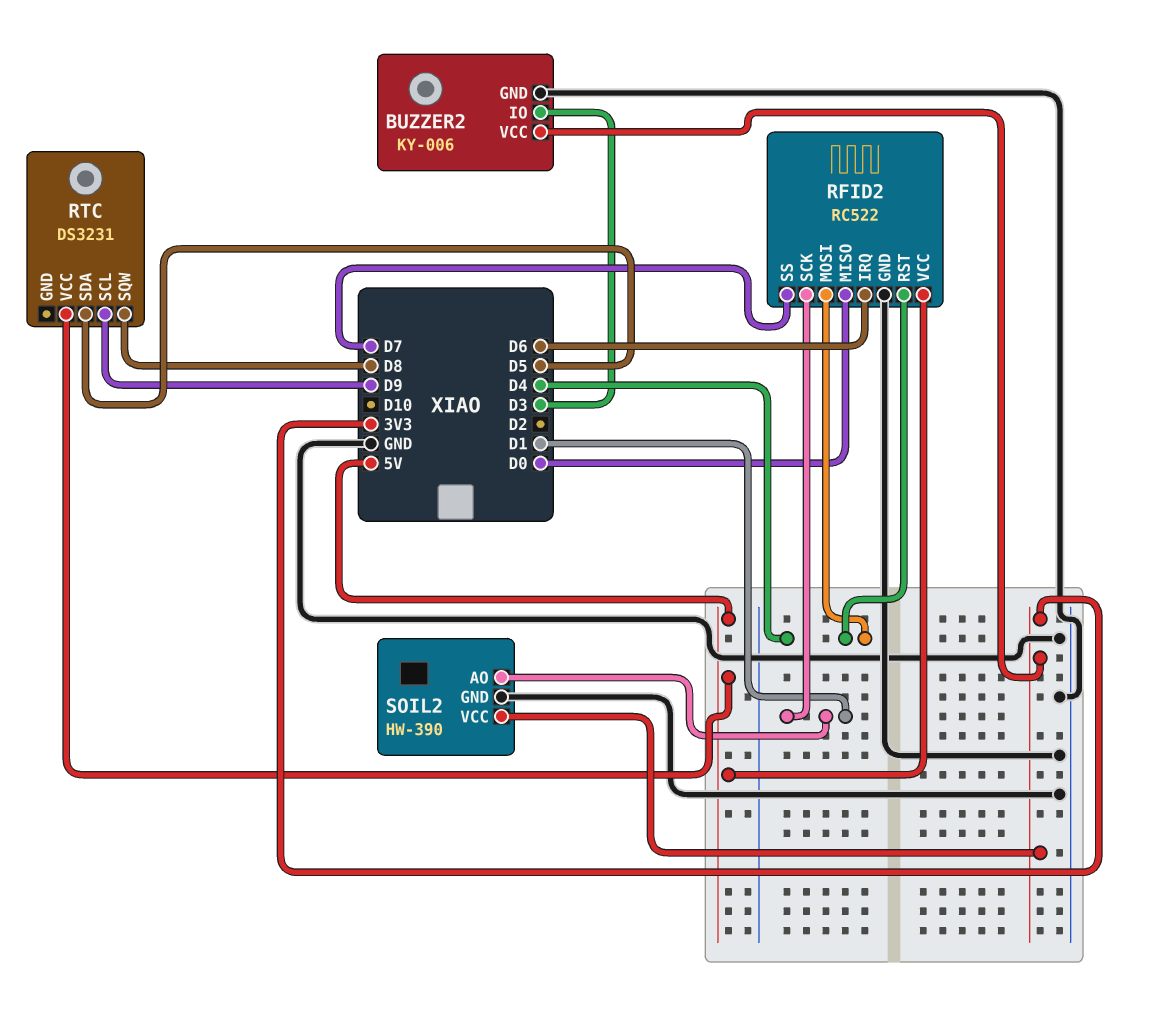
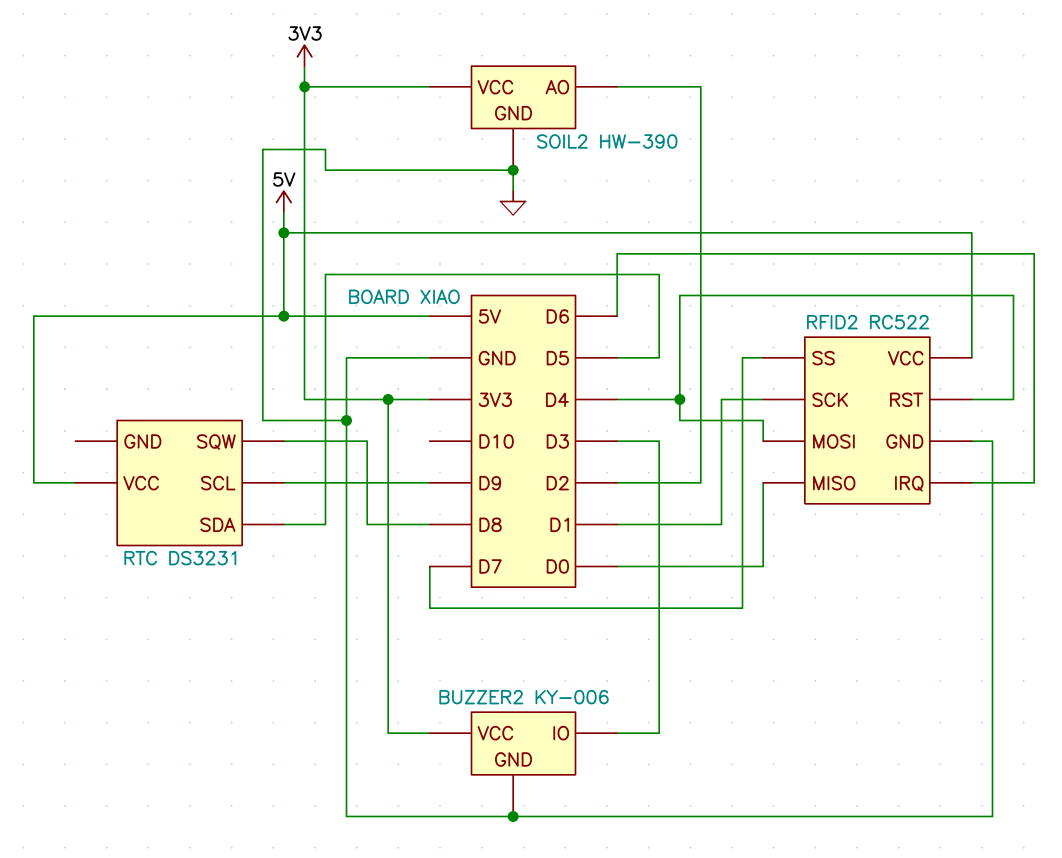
SOIL2 pin AO: D1 -> D2

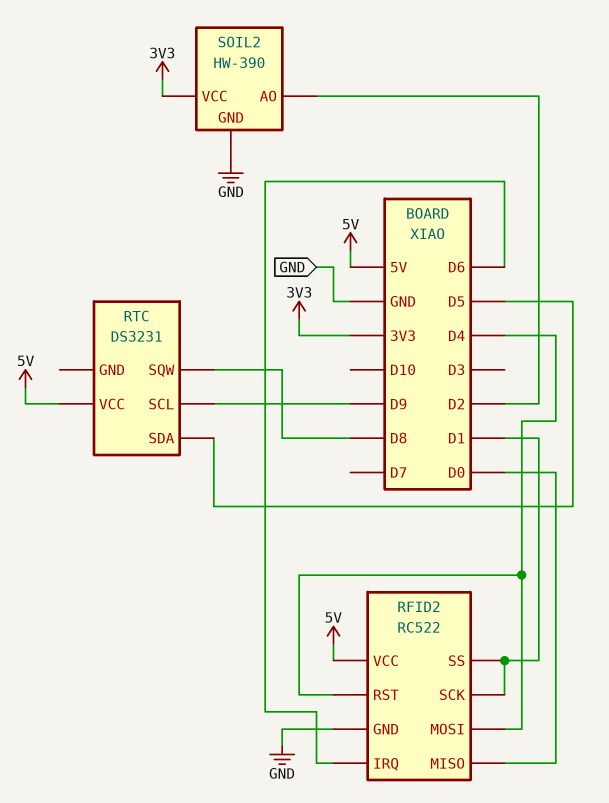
BUZZER2: KY-006 -> none
BUZZER2 pin GND: GND -> none
BUZZER2 pin IO: D3 -> none
BUZZER2 pin VCC: 3V3 -> none
RFID2 pin SS: D7 -> D1

